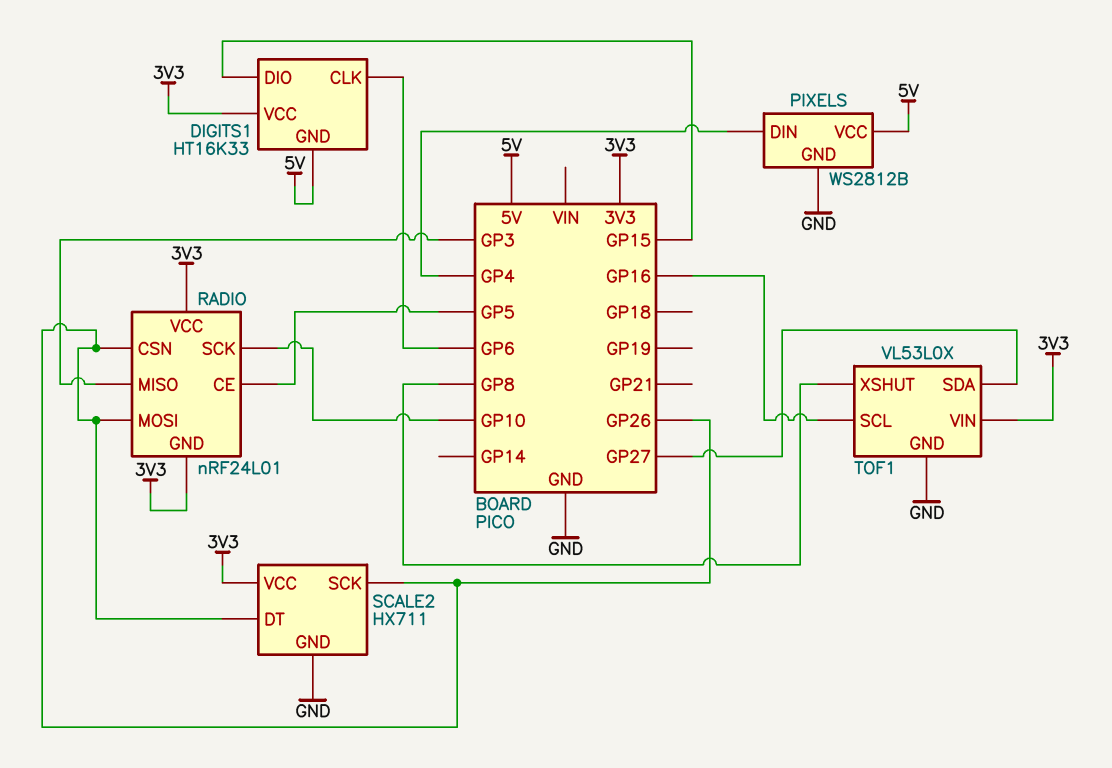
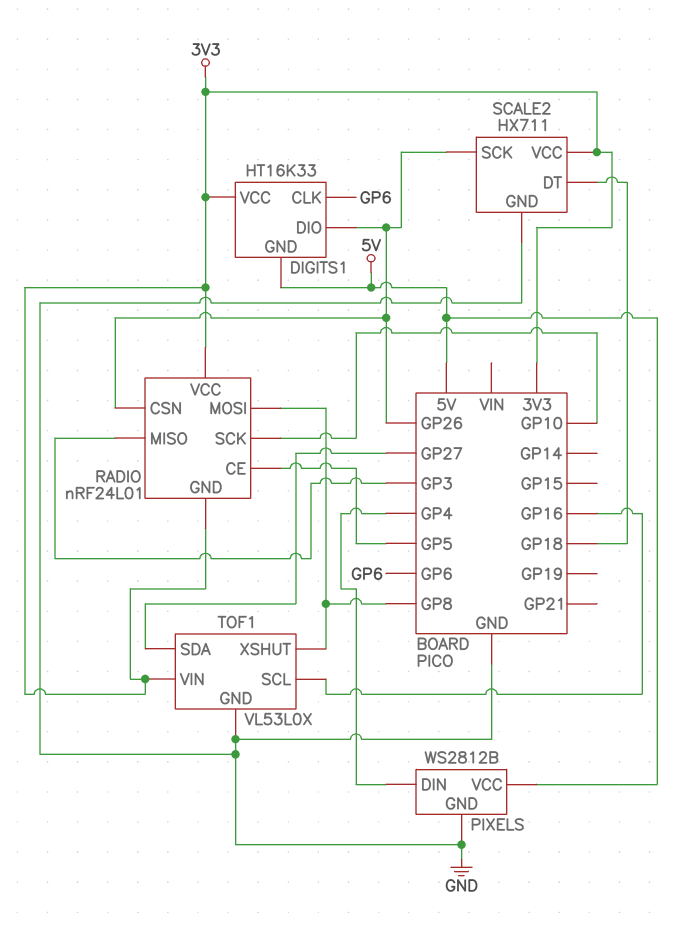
DIGITS1 pin DIO: GP15 -> GP26
RADIO pin MOSI: GP26 -> GP8
SCALE2 pin DT: GP26 -> GP18

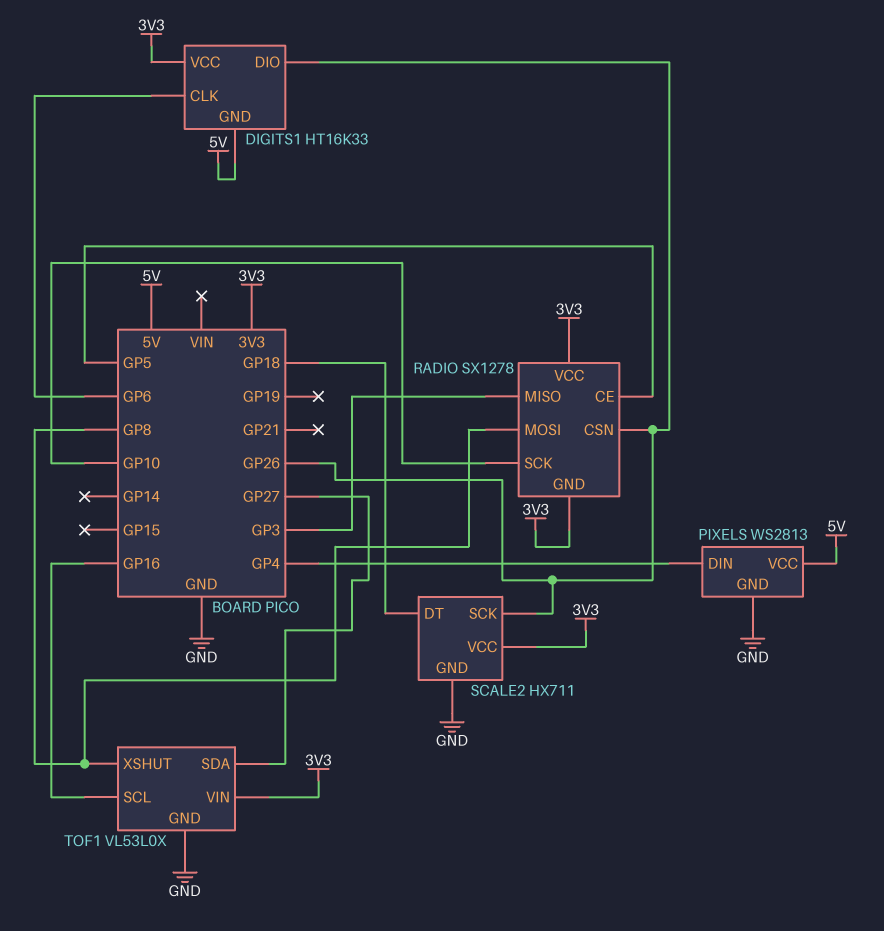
PIXELS: WS2812B -> WS2813
RADIO: nRF24L01 -> SX1278

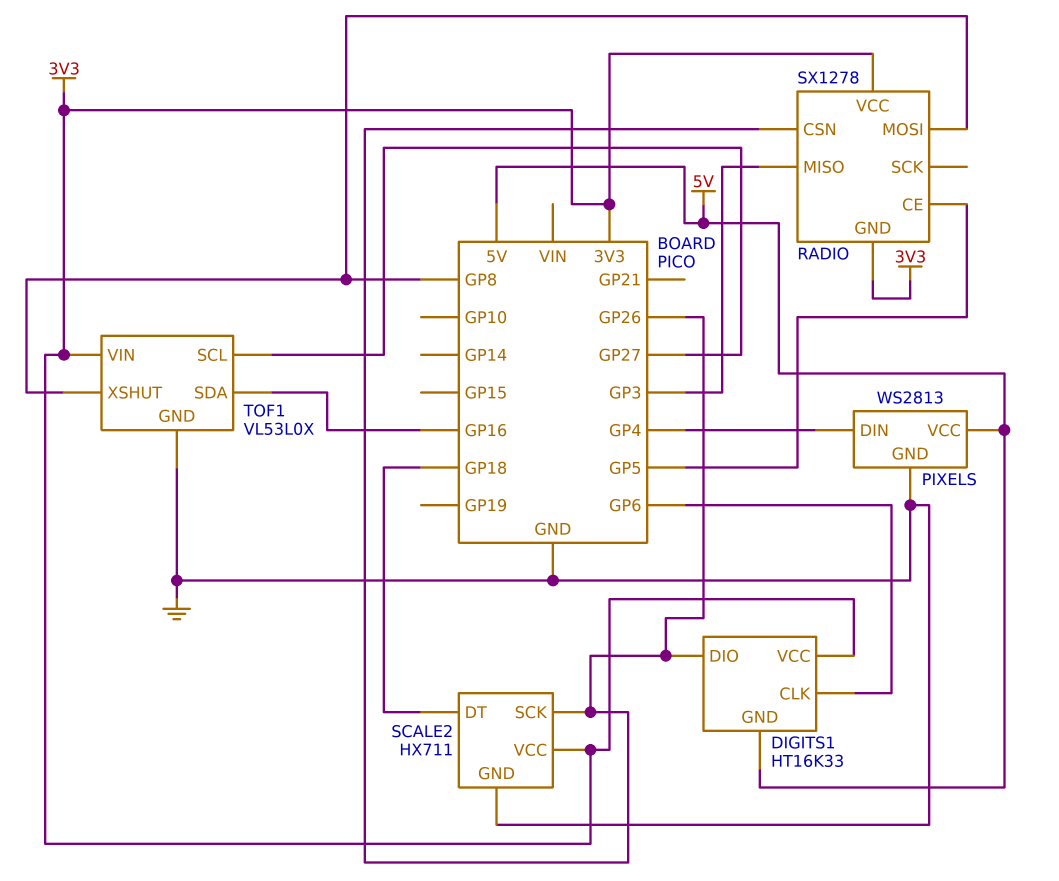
RADIO pin SCK: GP10 -> none
TOF1 pin SCL: GP16 -> GP27
TOF1 pin SDA: GP27 -> GP16

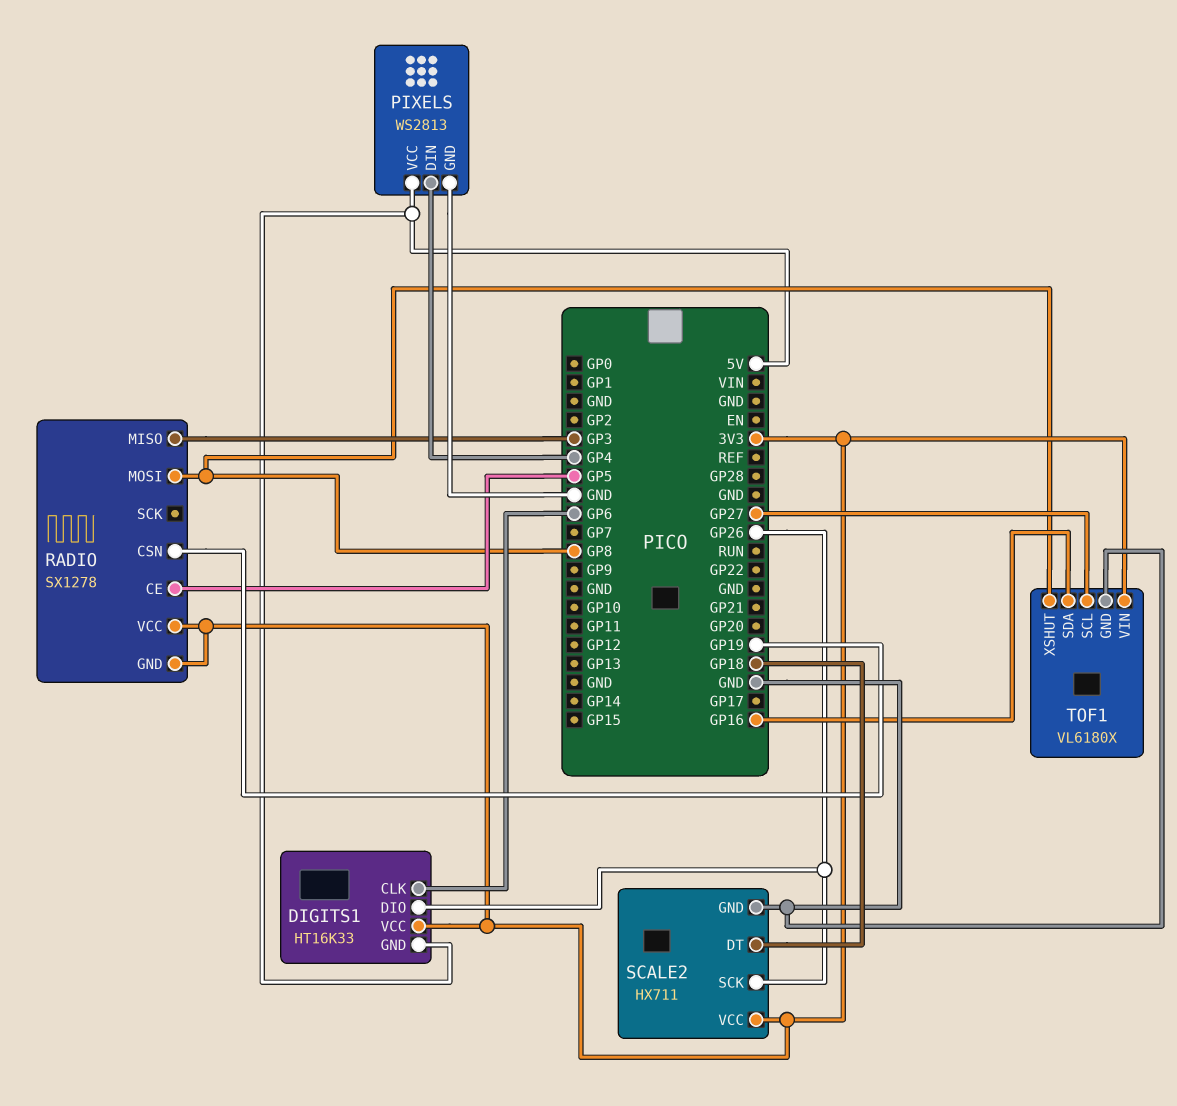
RADIO pin CSN: GP26 -> GP19
TOF1: VL53L0X -> VL6180X

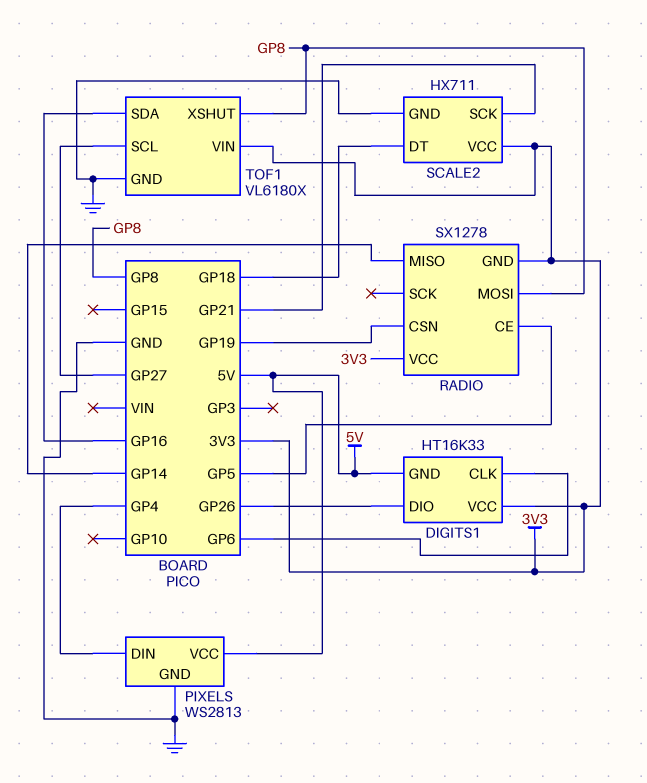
RADIO pin MISO: GP3 -> GP14
SCALE2 pin SCK: GP26 -> GP21

